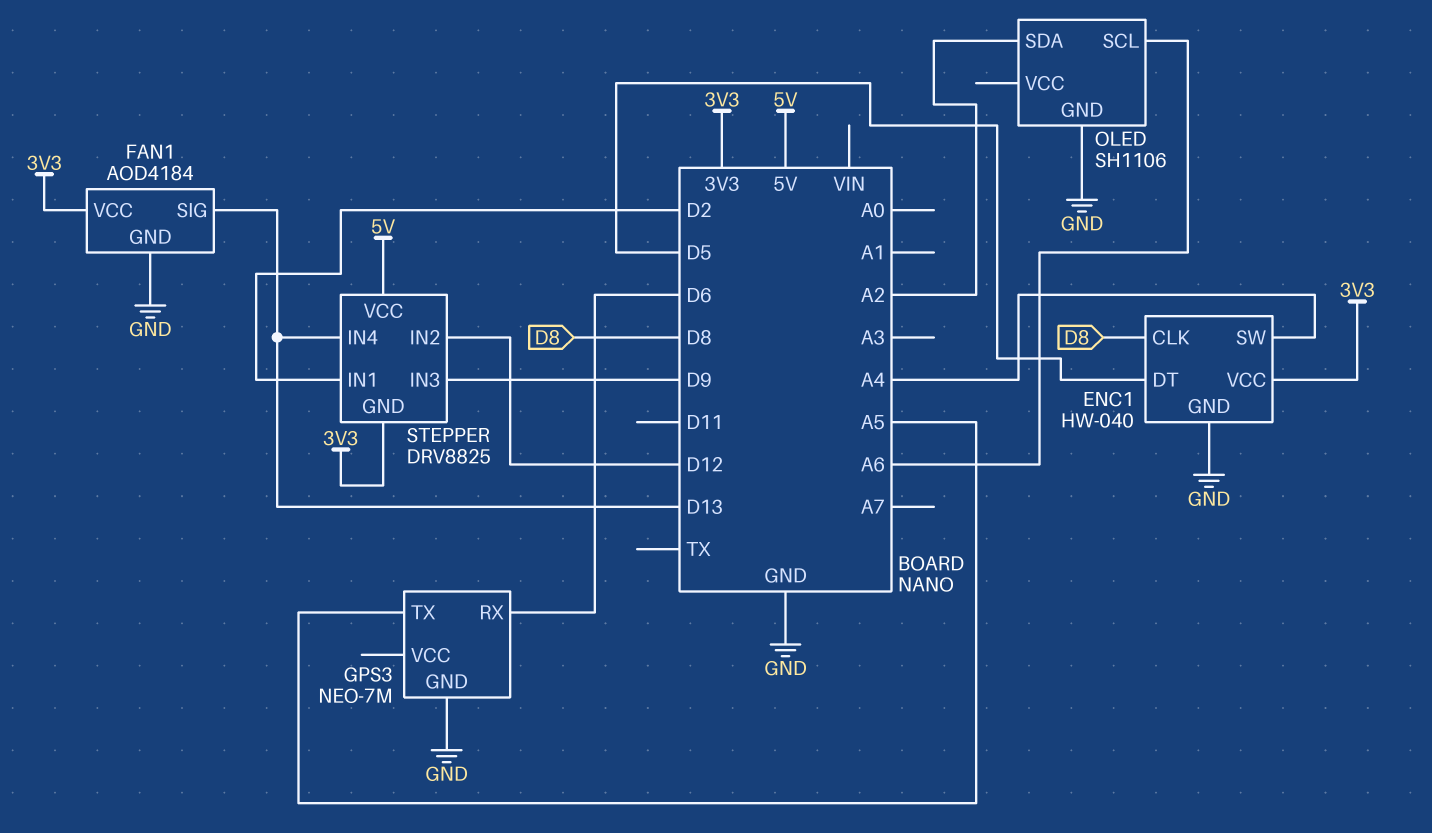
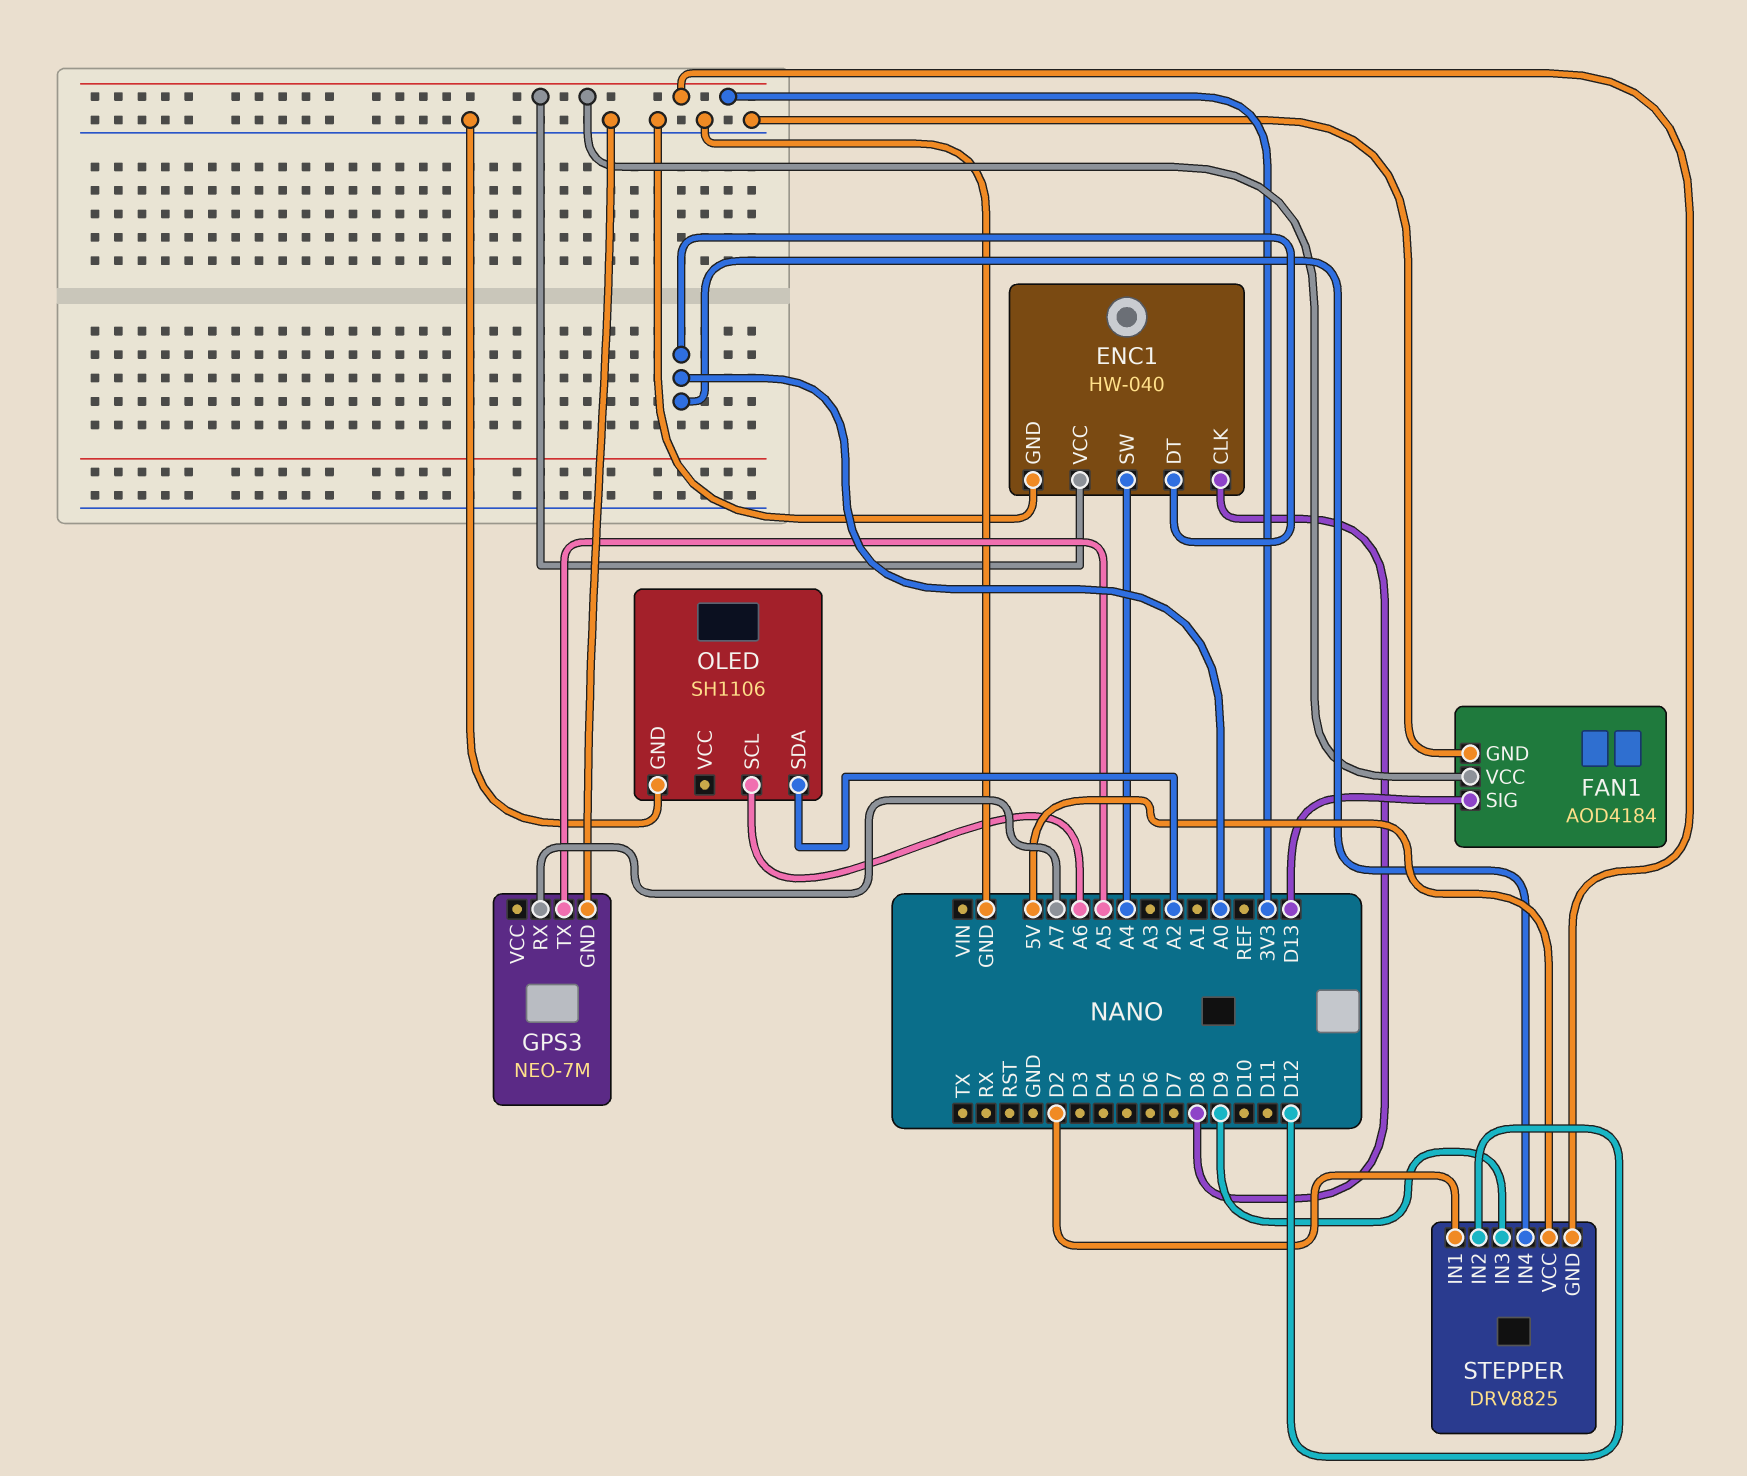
ENC1 pin DT: D5 -> A0
GPS3 pin RX: D6 -> A7
STEPPER pin IN4: D13 -> A0

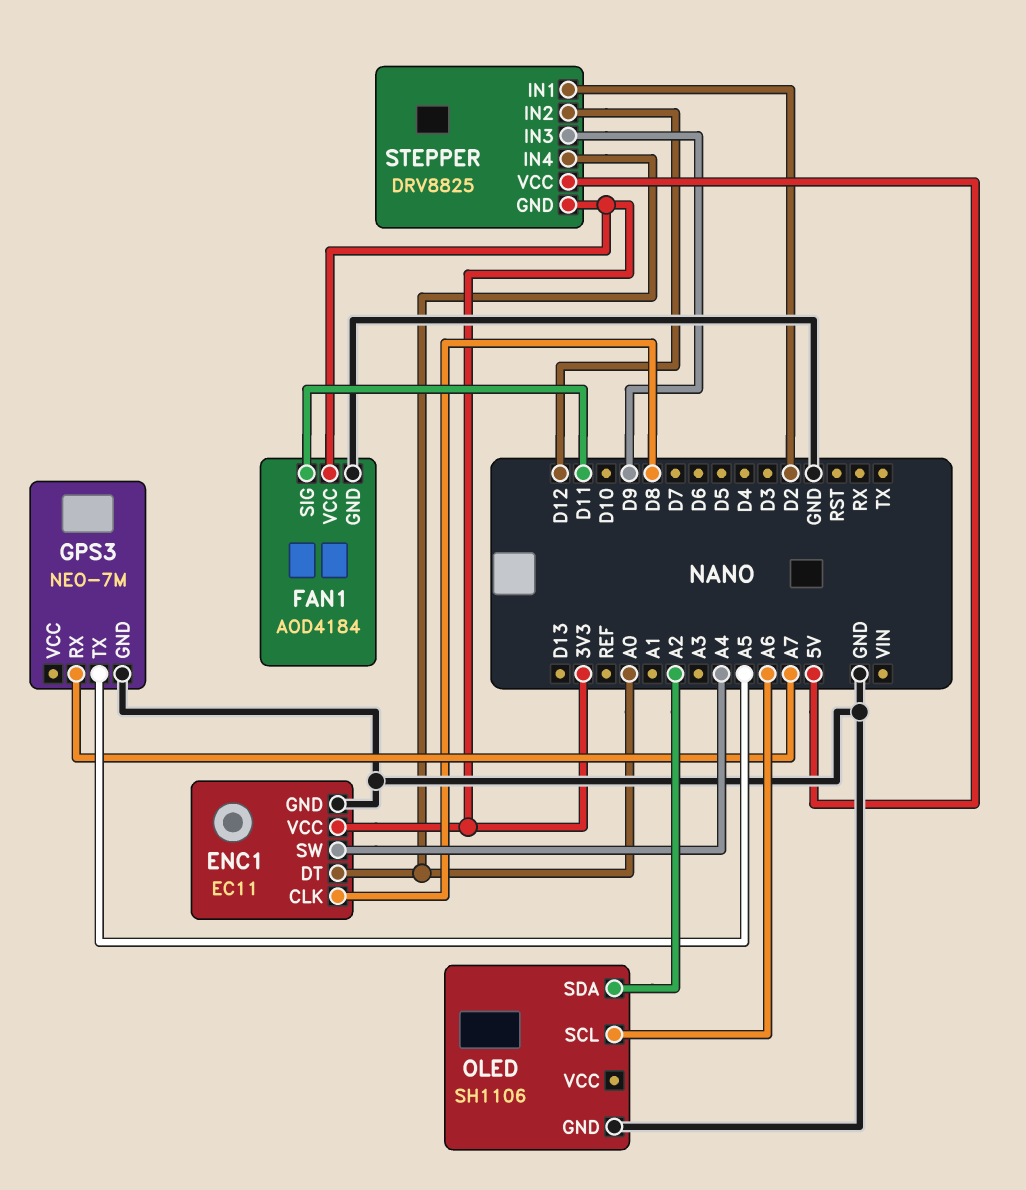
ENC1: HW-040 -> EC11
FAN1 pin SIG: D13 -> D11

